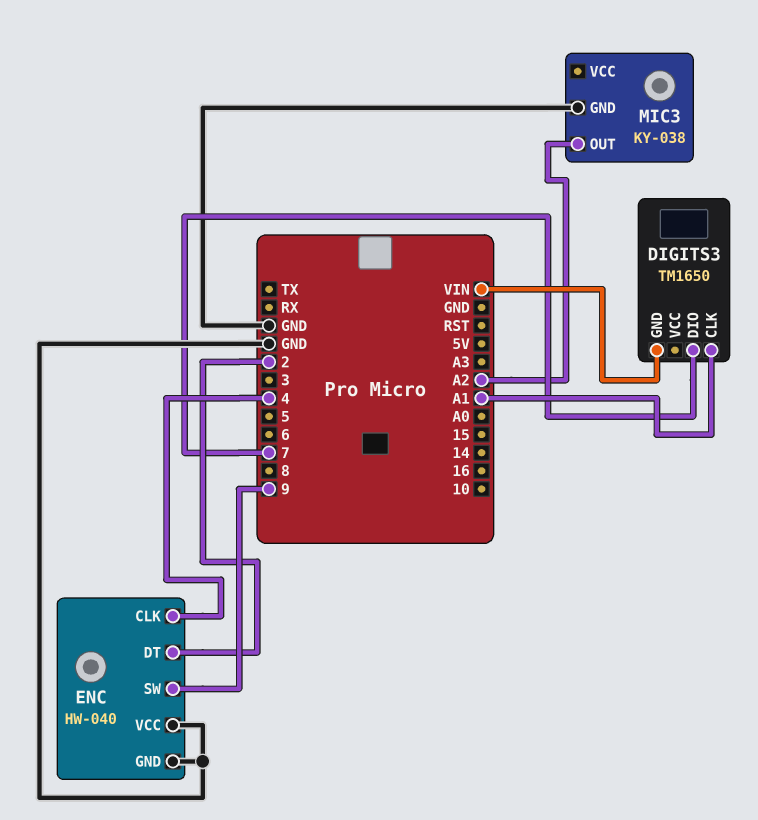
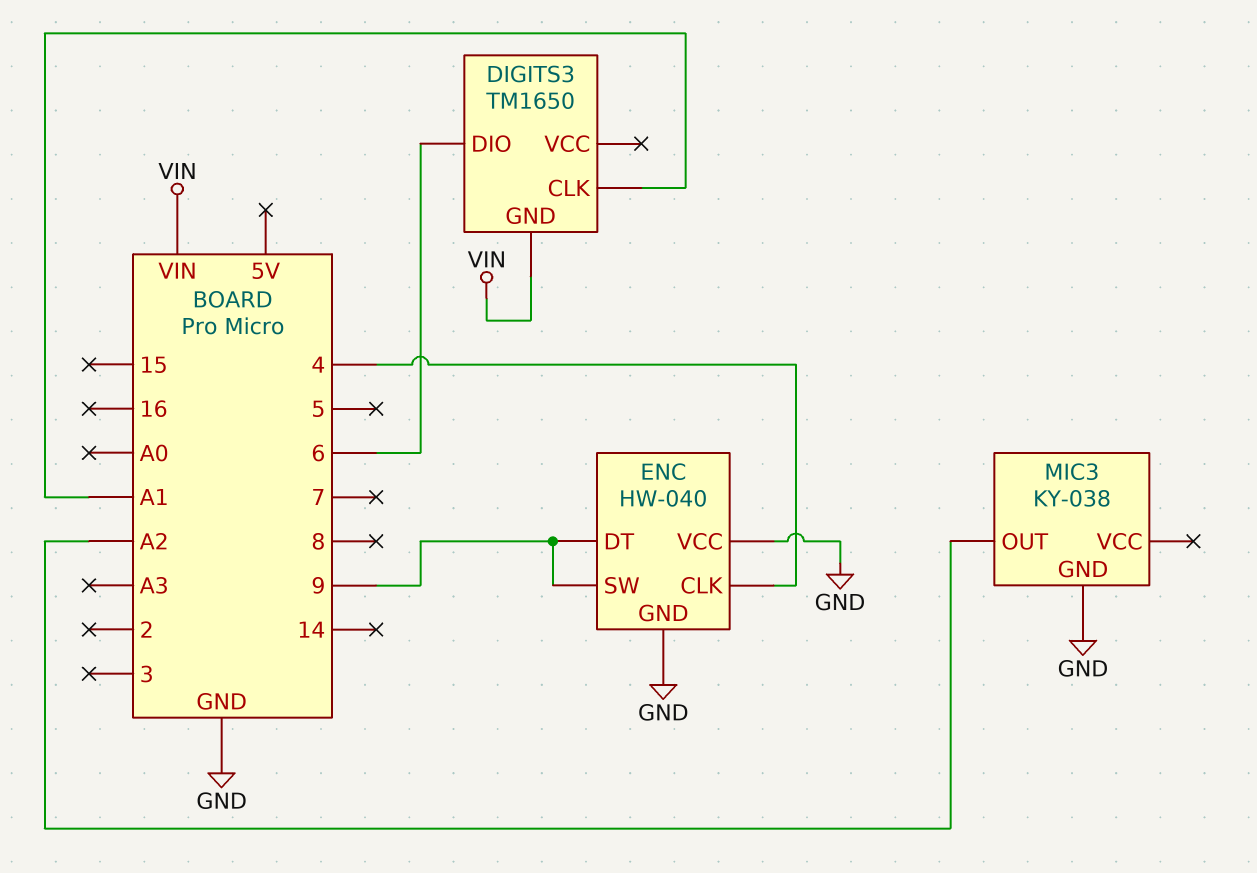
DIGITS3 pin DIO: 7 -> 6
ENC pin DT: 2 -> 9

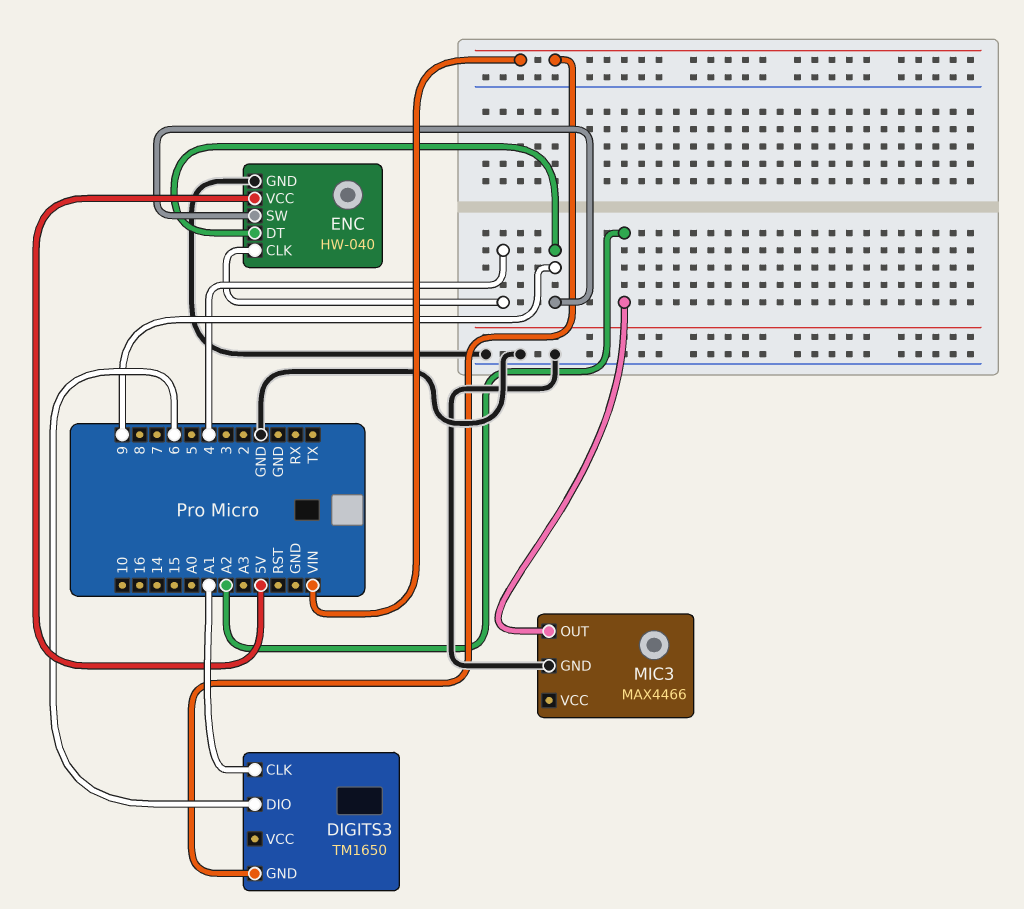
ENC pin VCC: GND -> 5V
MIC3: KY-038 -> MAX4466

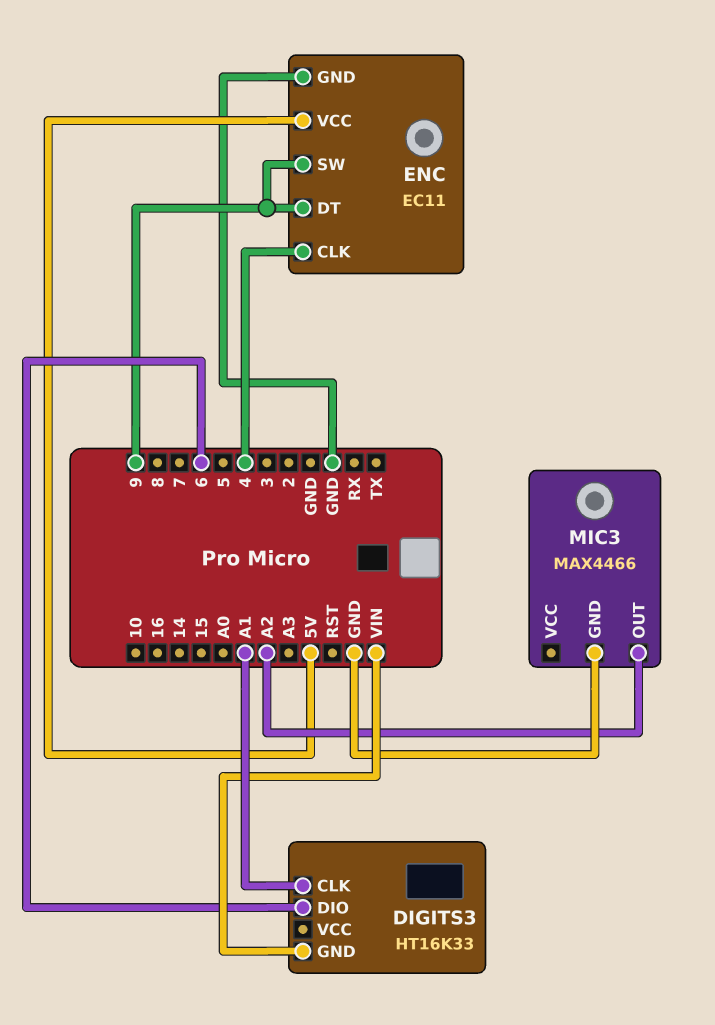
DIGITS3: TM1650 -> HT16K33
ENC: HW-040 -> EC11

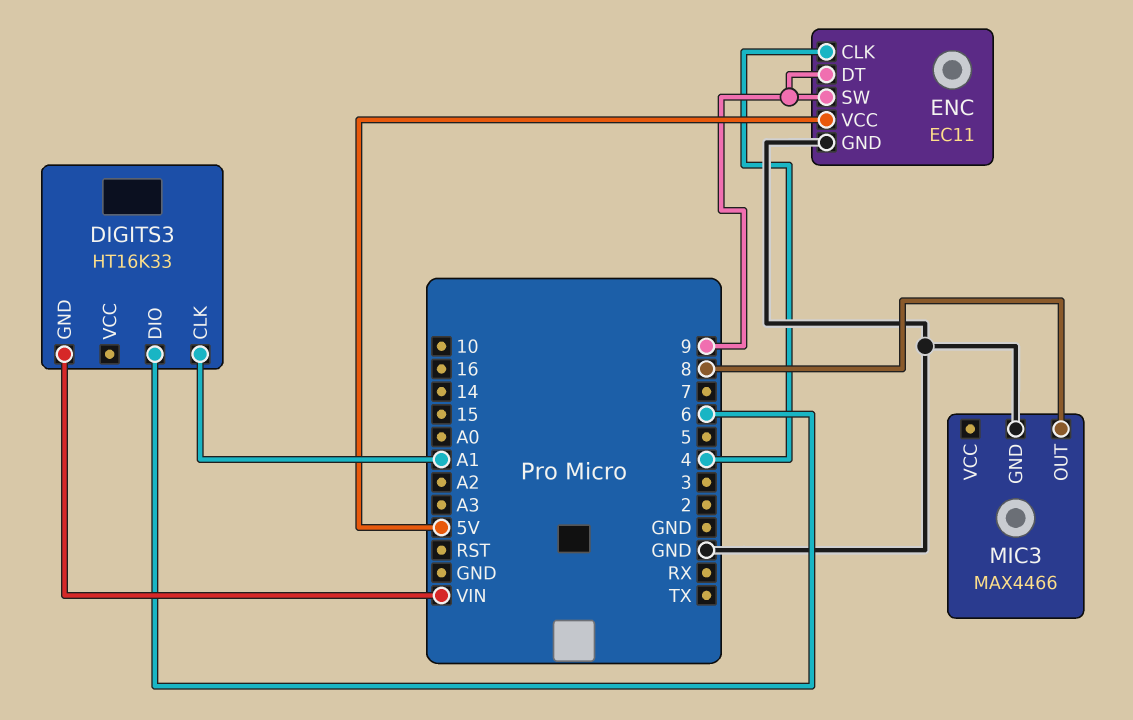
MIC3 pin OUT: A2 -> 8

